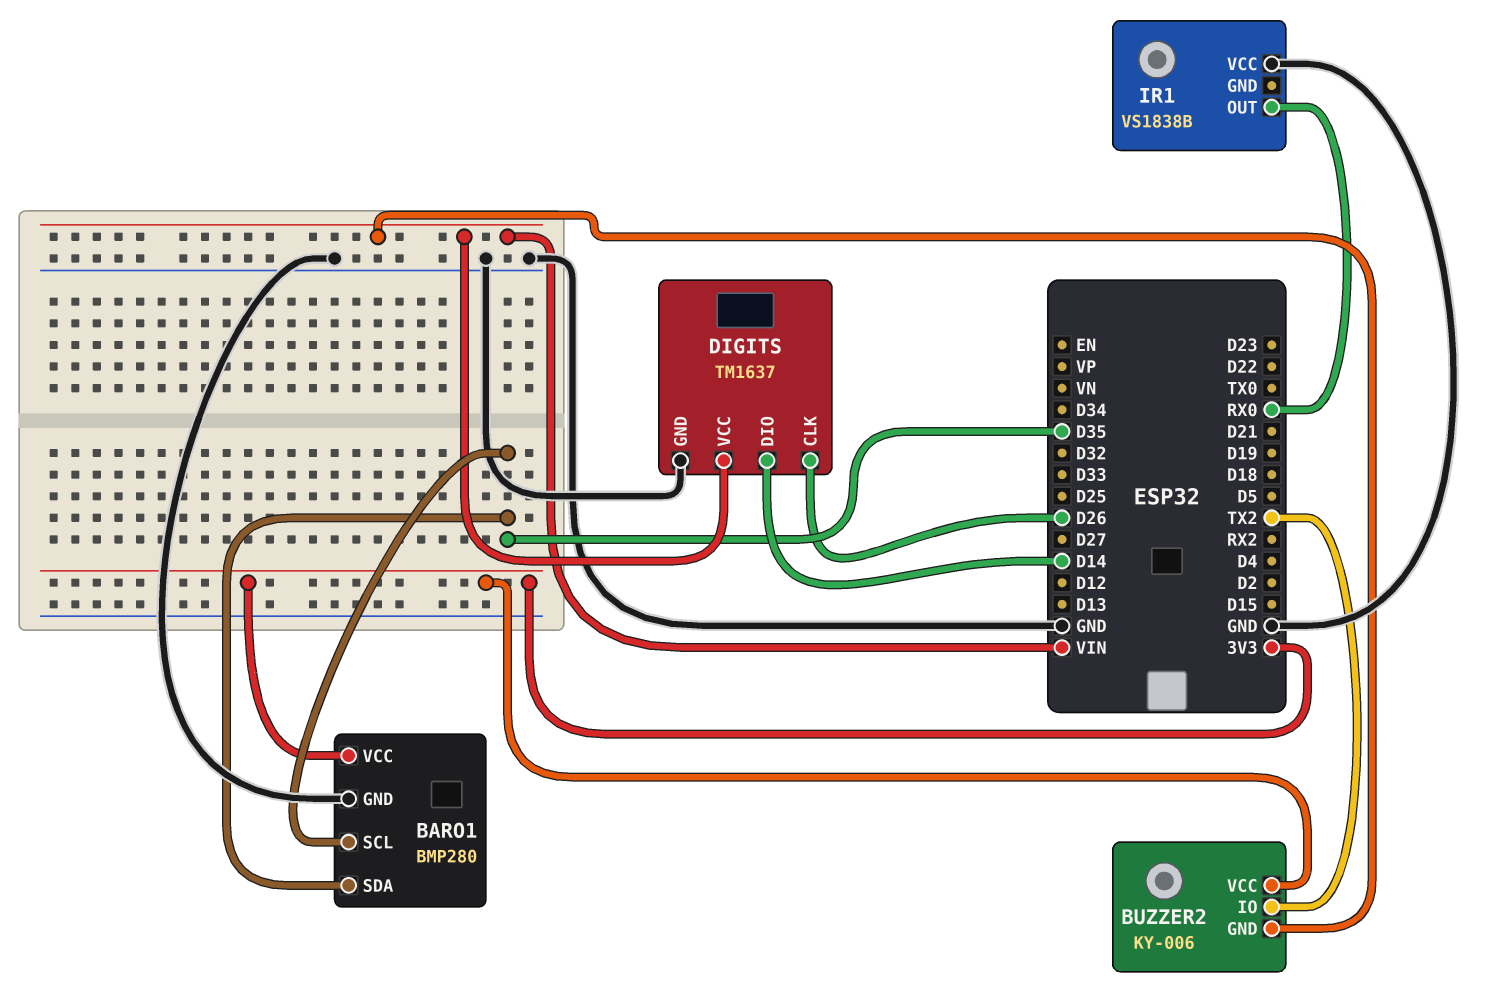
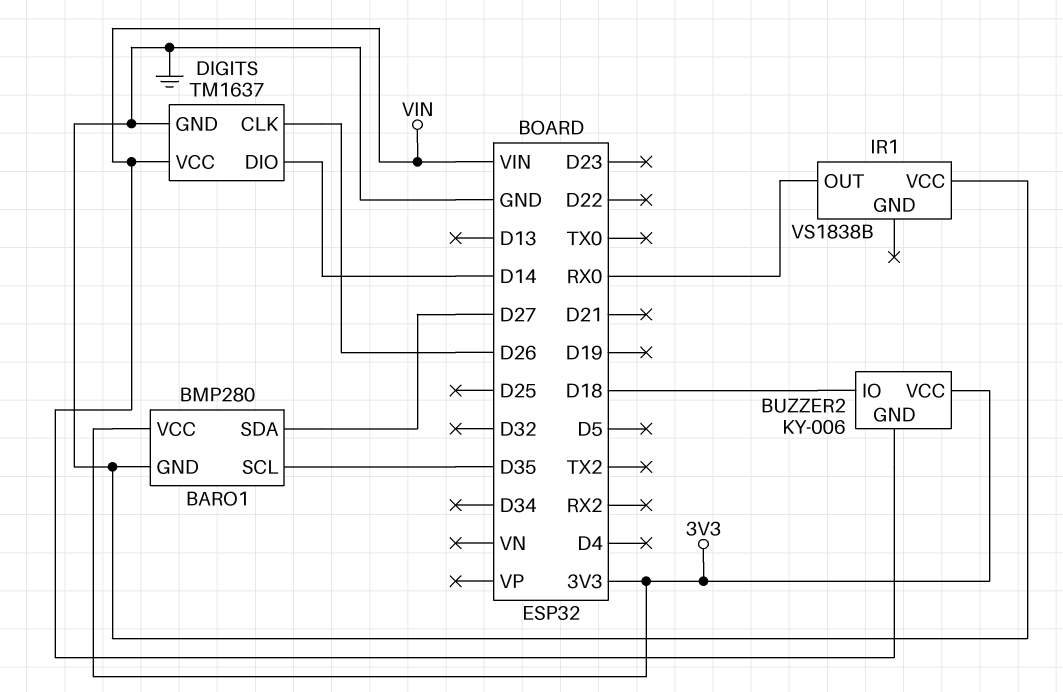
BARO1 pin SDA: D35 -> D27
BUZZER2 pin IO: TX2 -> D18

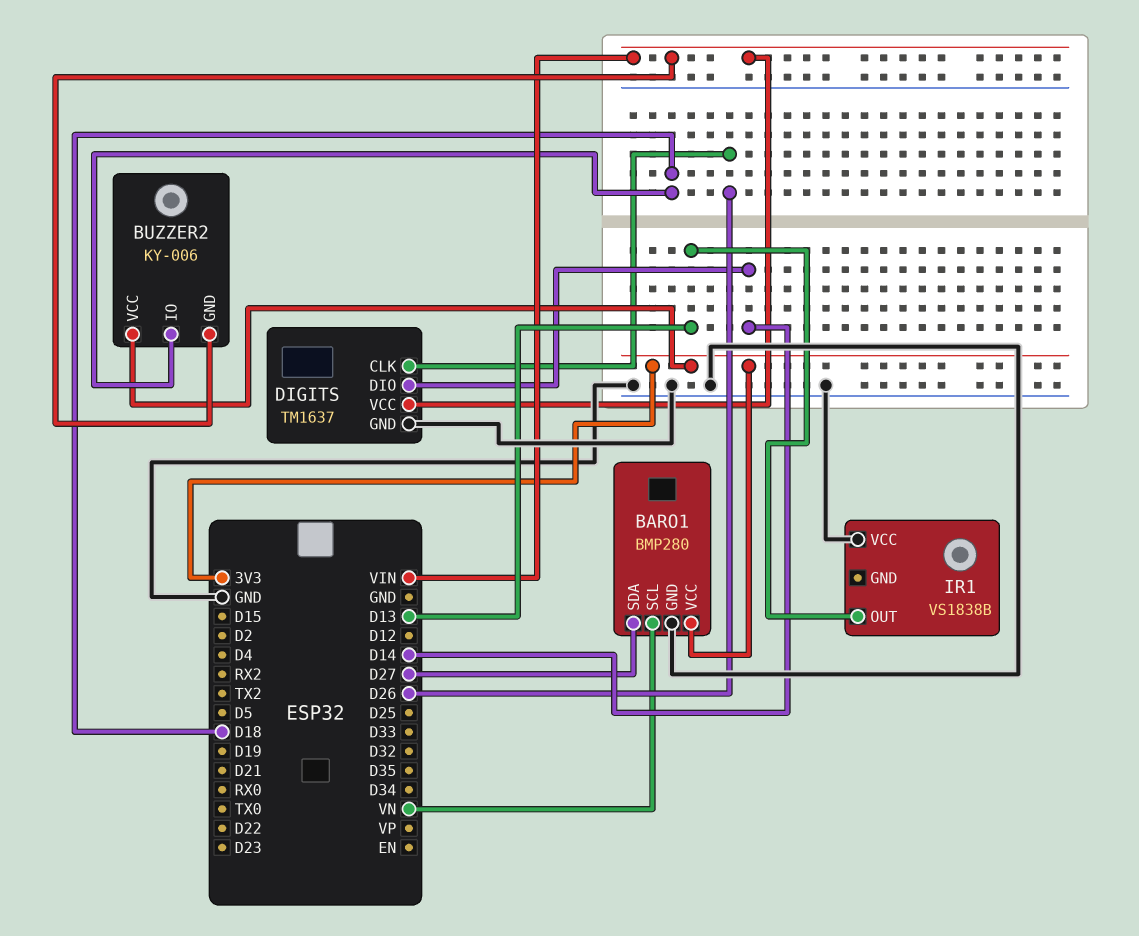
BARO1 pin SCL: D35 -> VN
IR1 pin OUT: RX0 -> D13

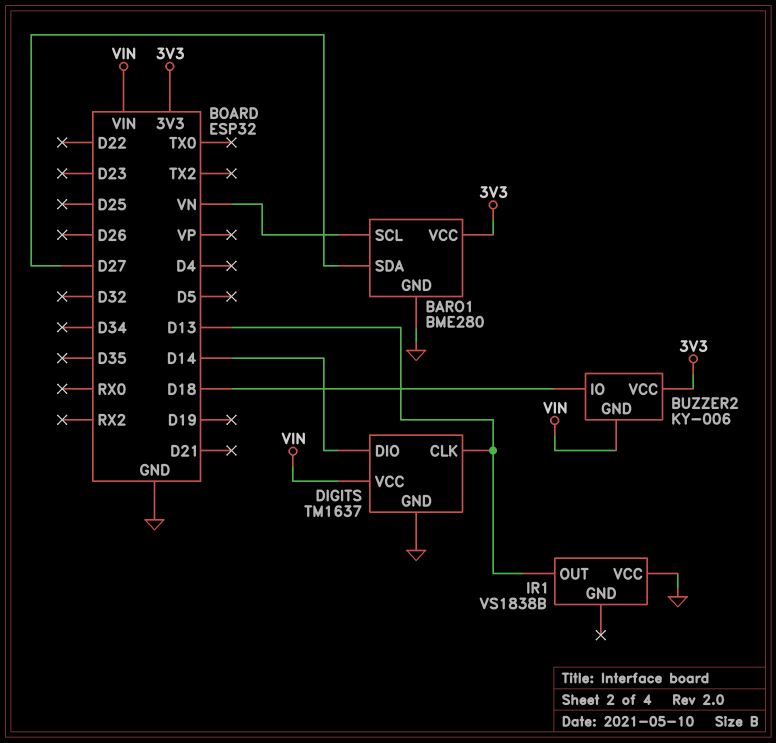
BARO1: BMP280 -> BME280
DIGITS pin CLK: D26 -> D13

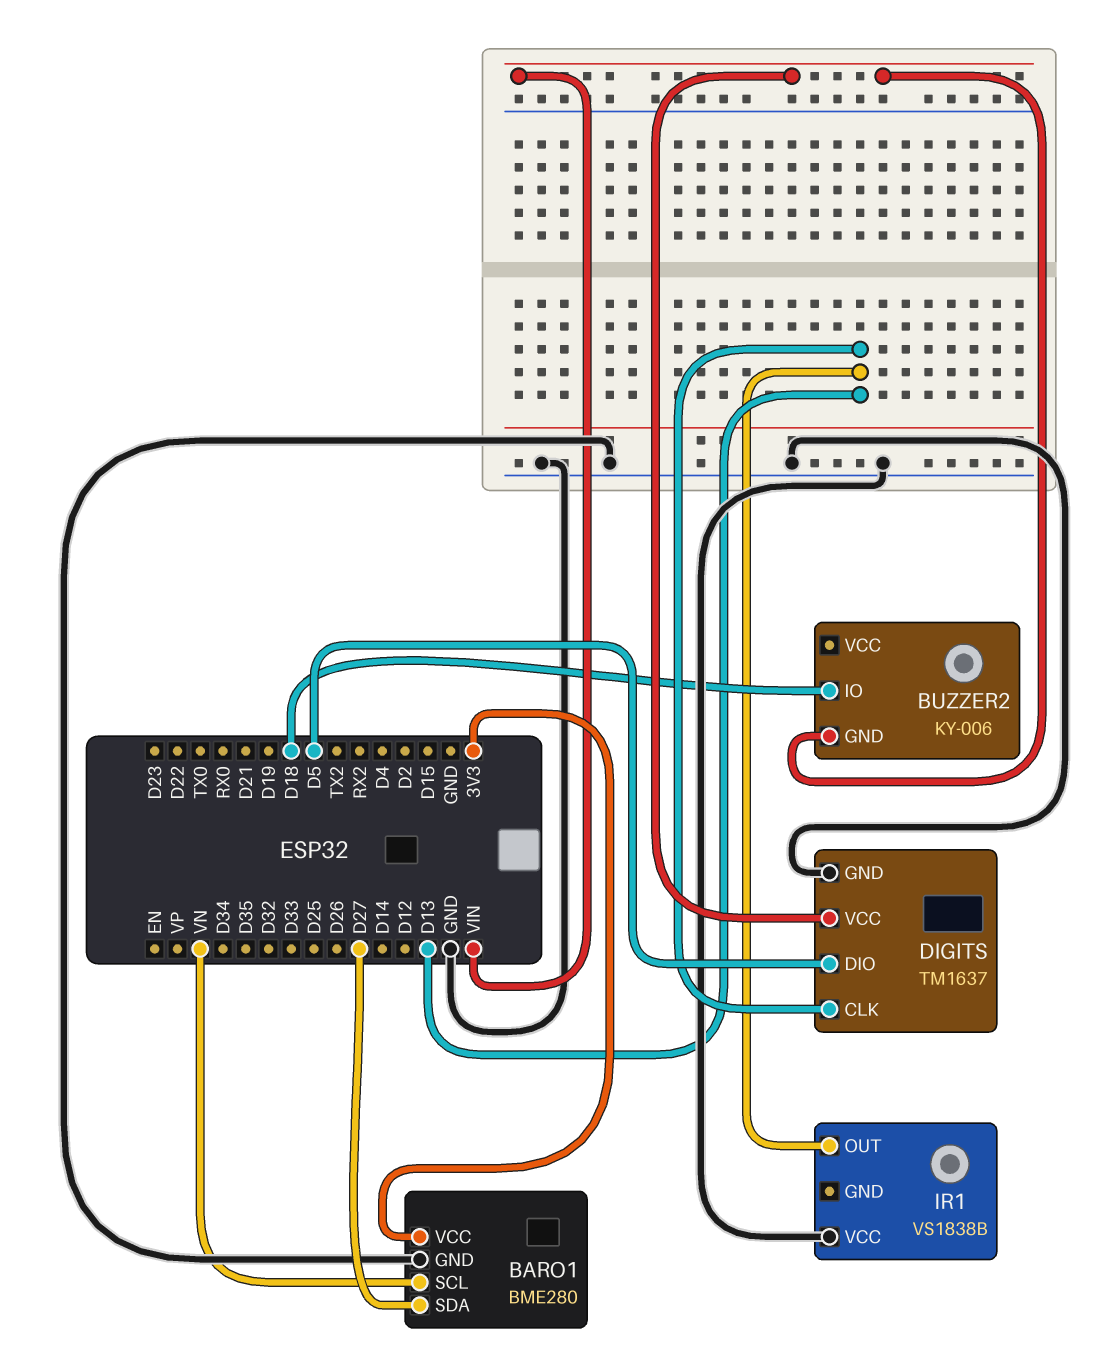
BUZZER2 pin VCC: 3V3 -> none
DIGITS pin DIO: D14 -> D5

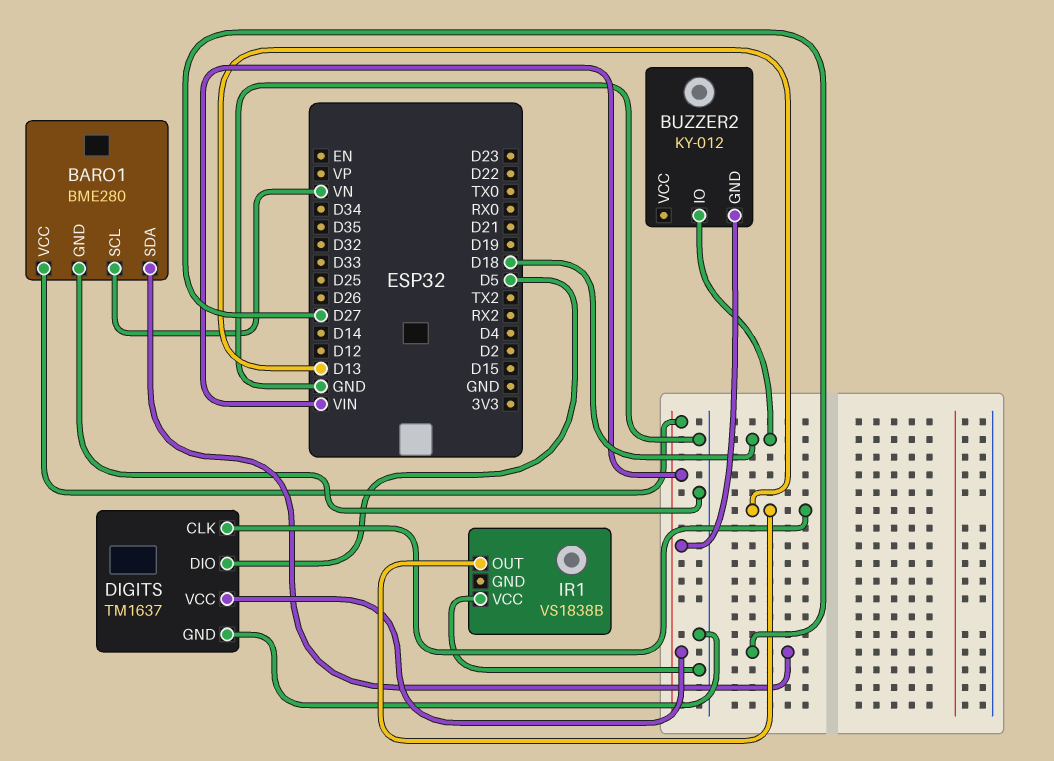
BARO1 pin VCC: 3V3 -> VIN
BUZZER2: KY-006 -> KY-012

